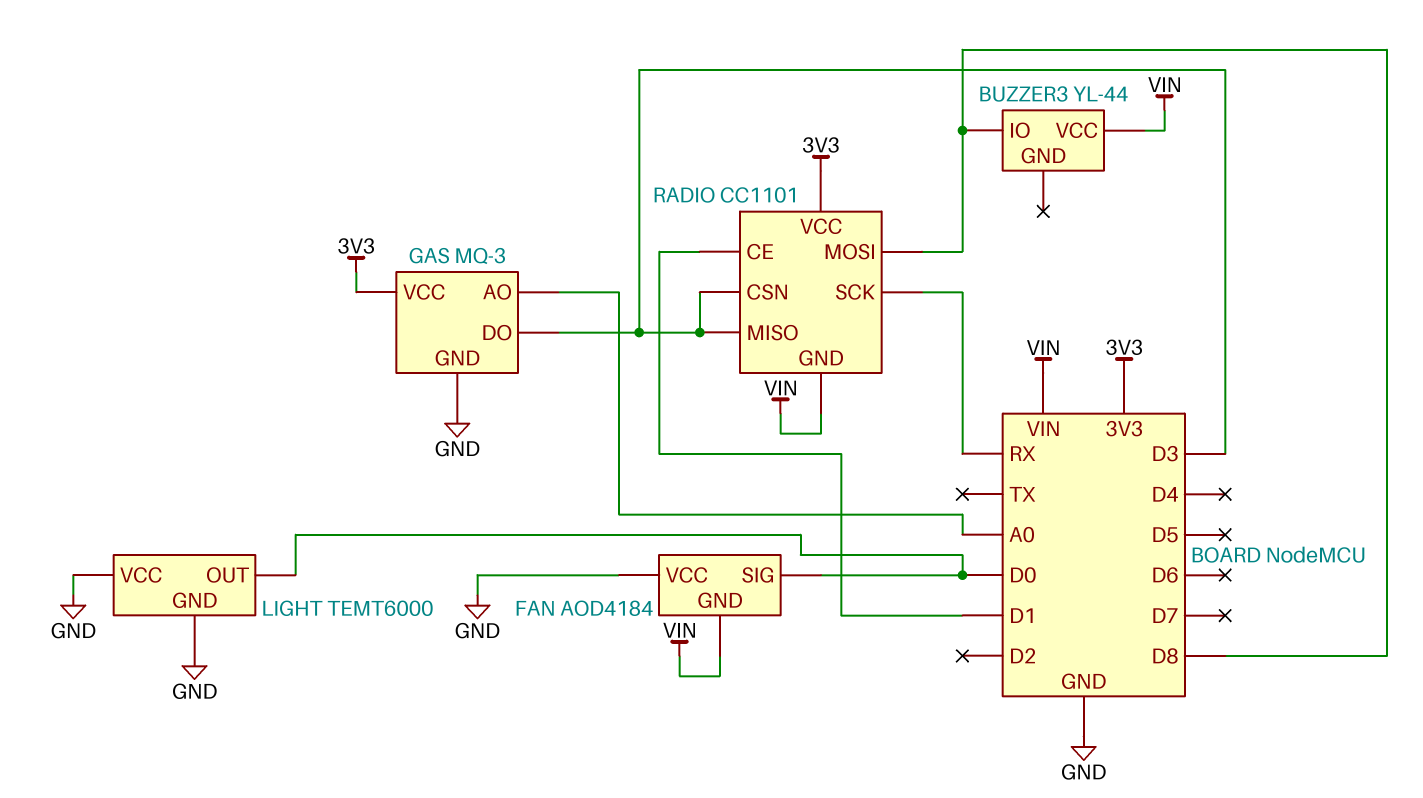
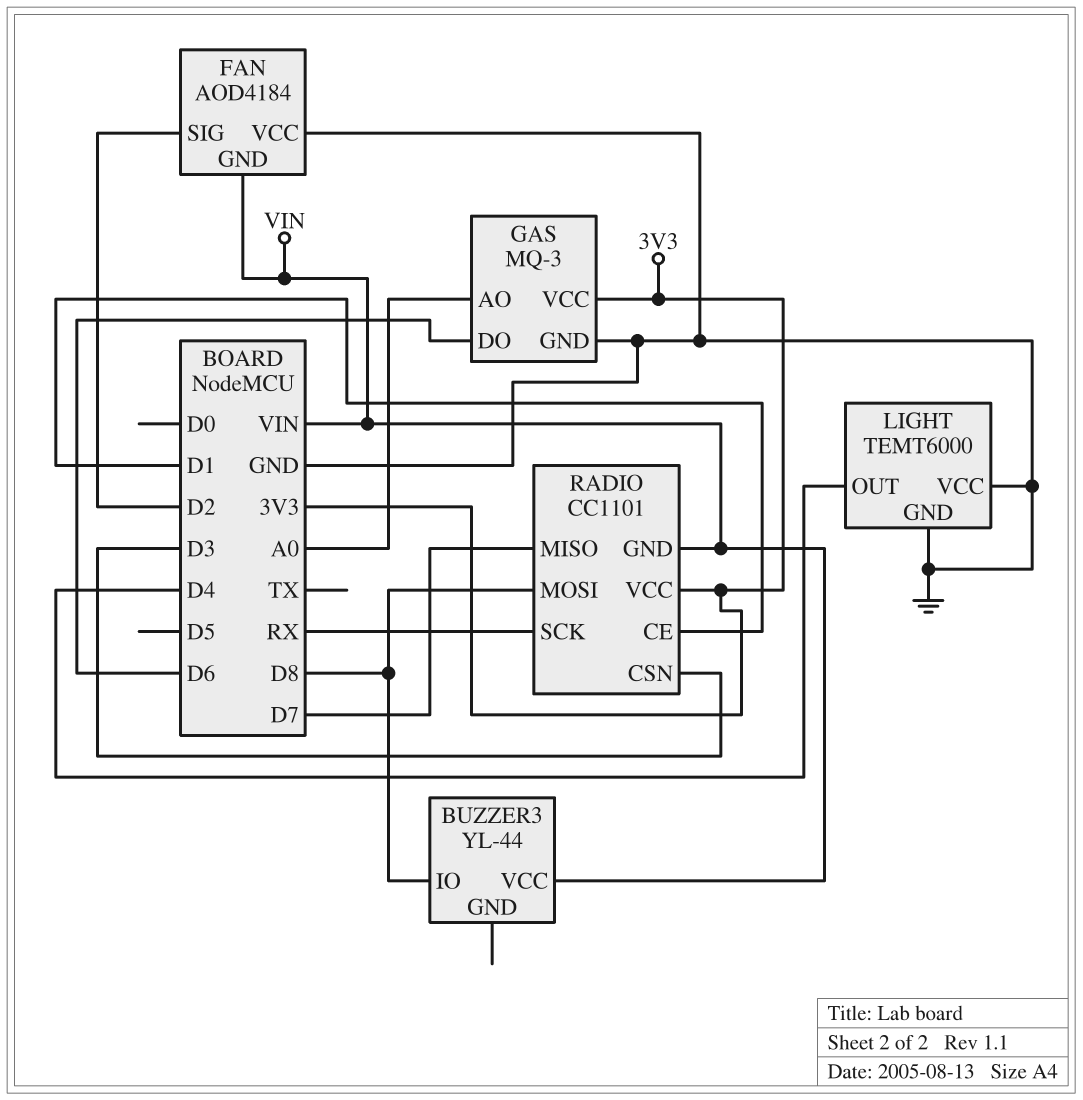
FAN pin SIG: D0 -> D2
GAS pin DO: D3 -> D6
LIGHT pin OUT: D0 -> D4
RADIO pin MISO: D3 -> D7

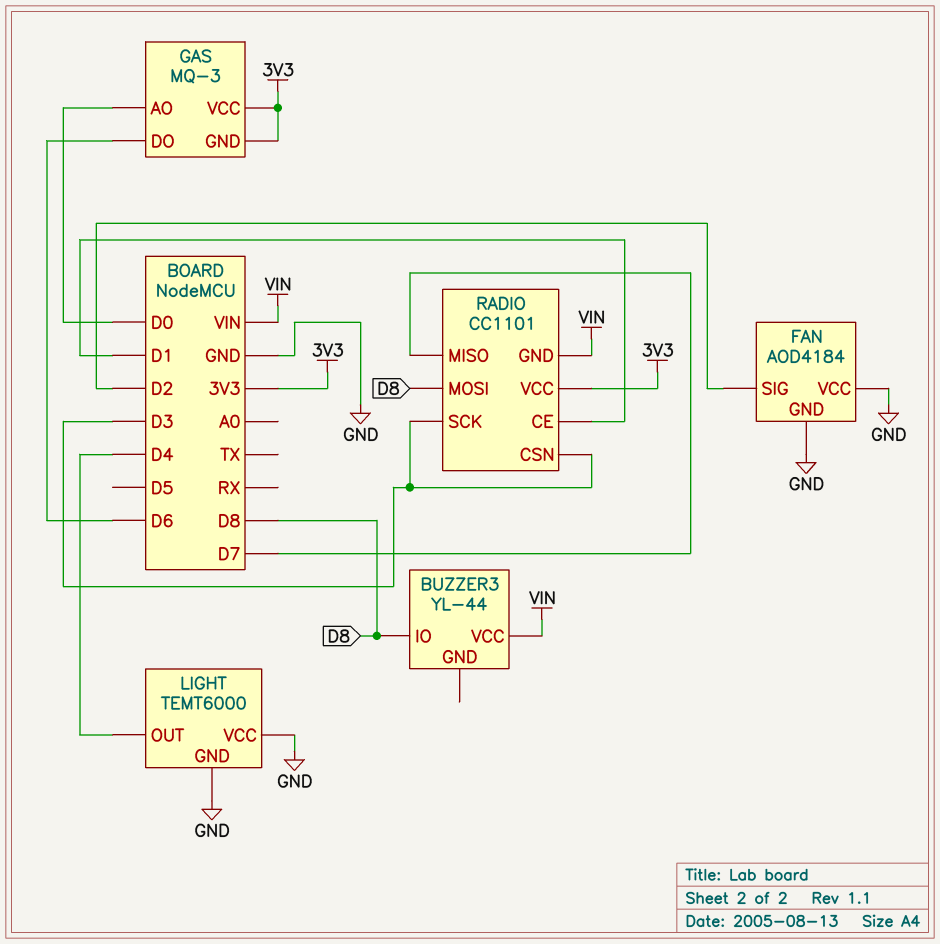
FAN pin GND: VIN -> GND
GAS pin AO: A0 -> D0
GAS pin GND: GND -> 3V3
RADIO pin SCK: RX -> D3

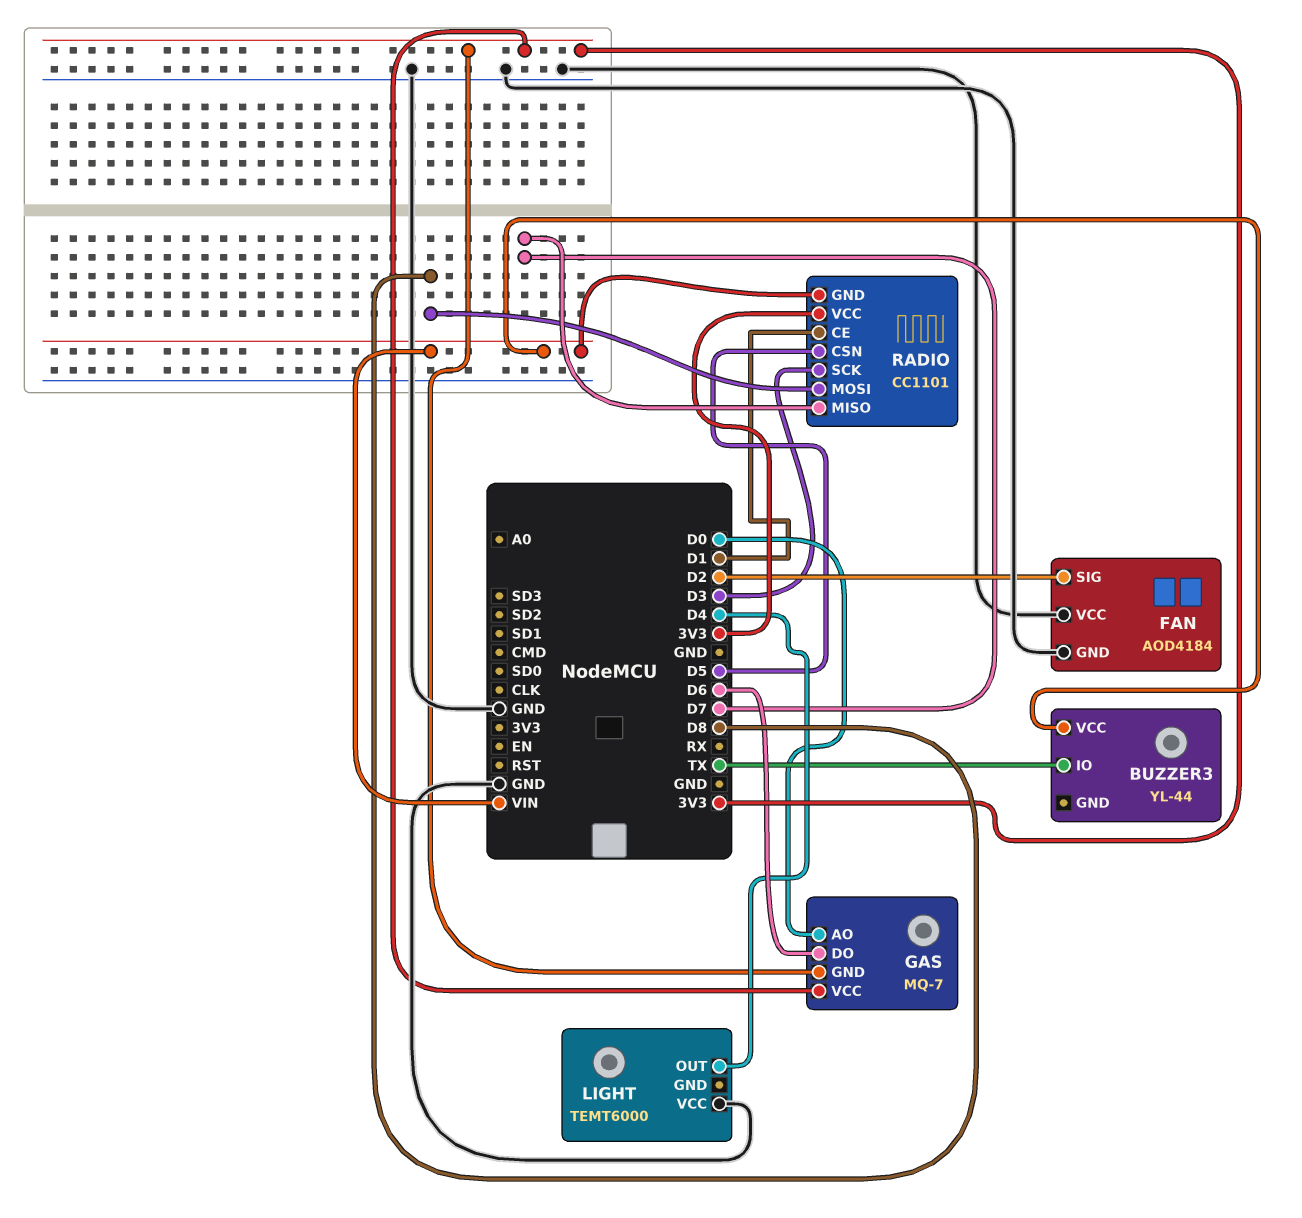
BUZZER3 pin IO: D8 -> TX
GAS: MQ-3 -> MQ-7
LIGHT pin GND: GND -> none
RADIO pin CSN: D3 -> D5

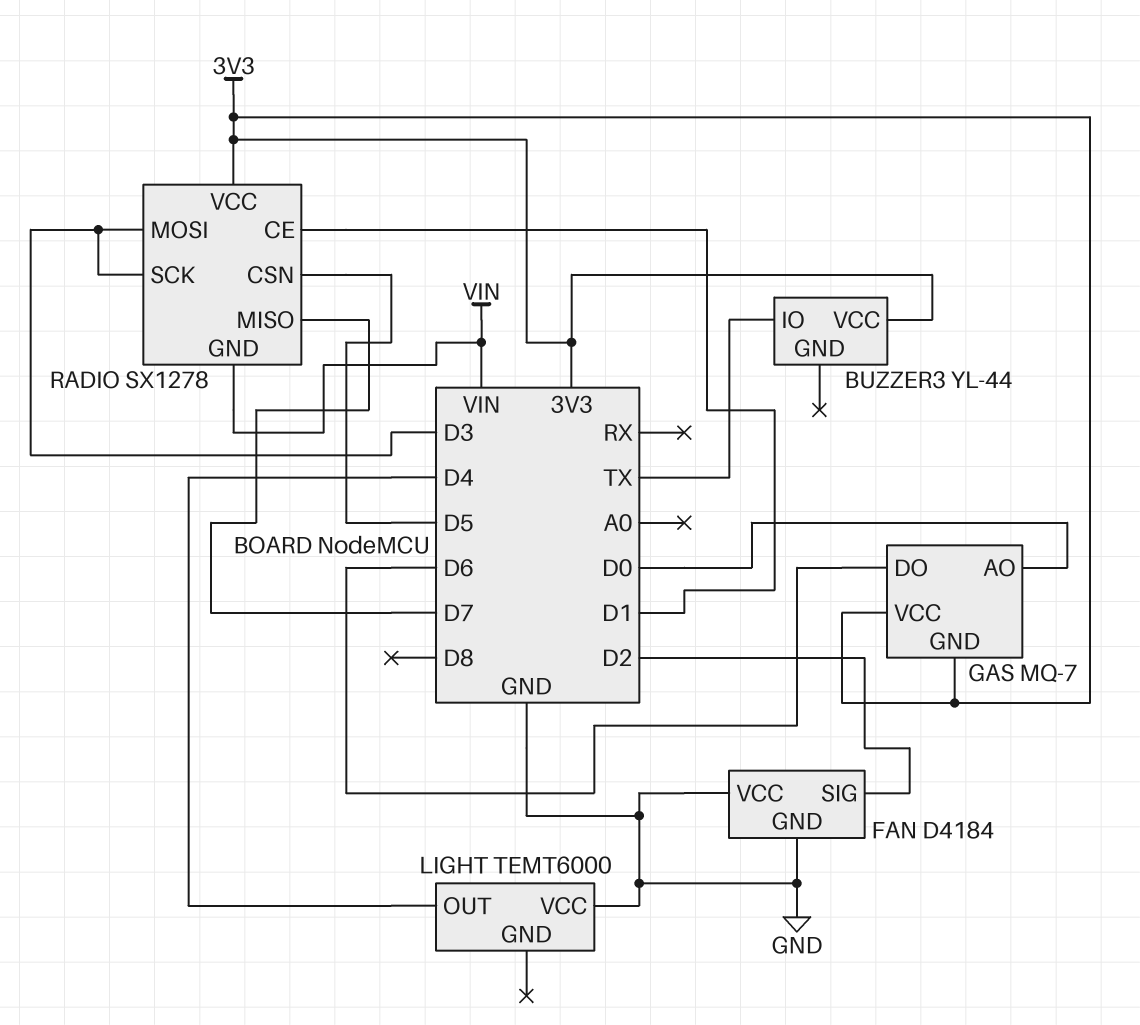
BUZZER3 pin VCC: VIN -> 3V3
FAN: AOD4184 -> D4184
RADIO: CC1101 -> SX1278
RADIO pin MOSI: D8 -> D3

